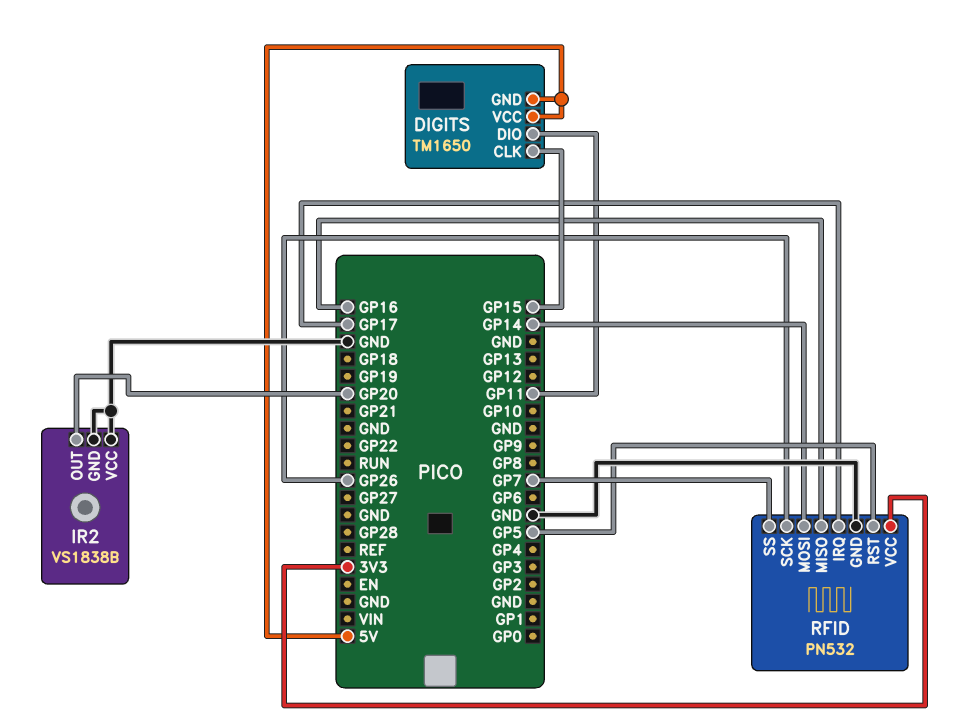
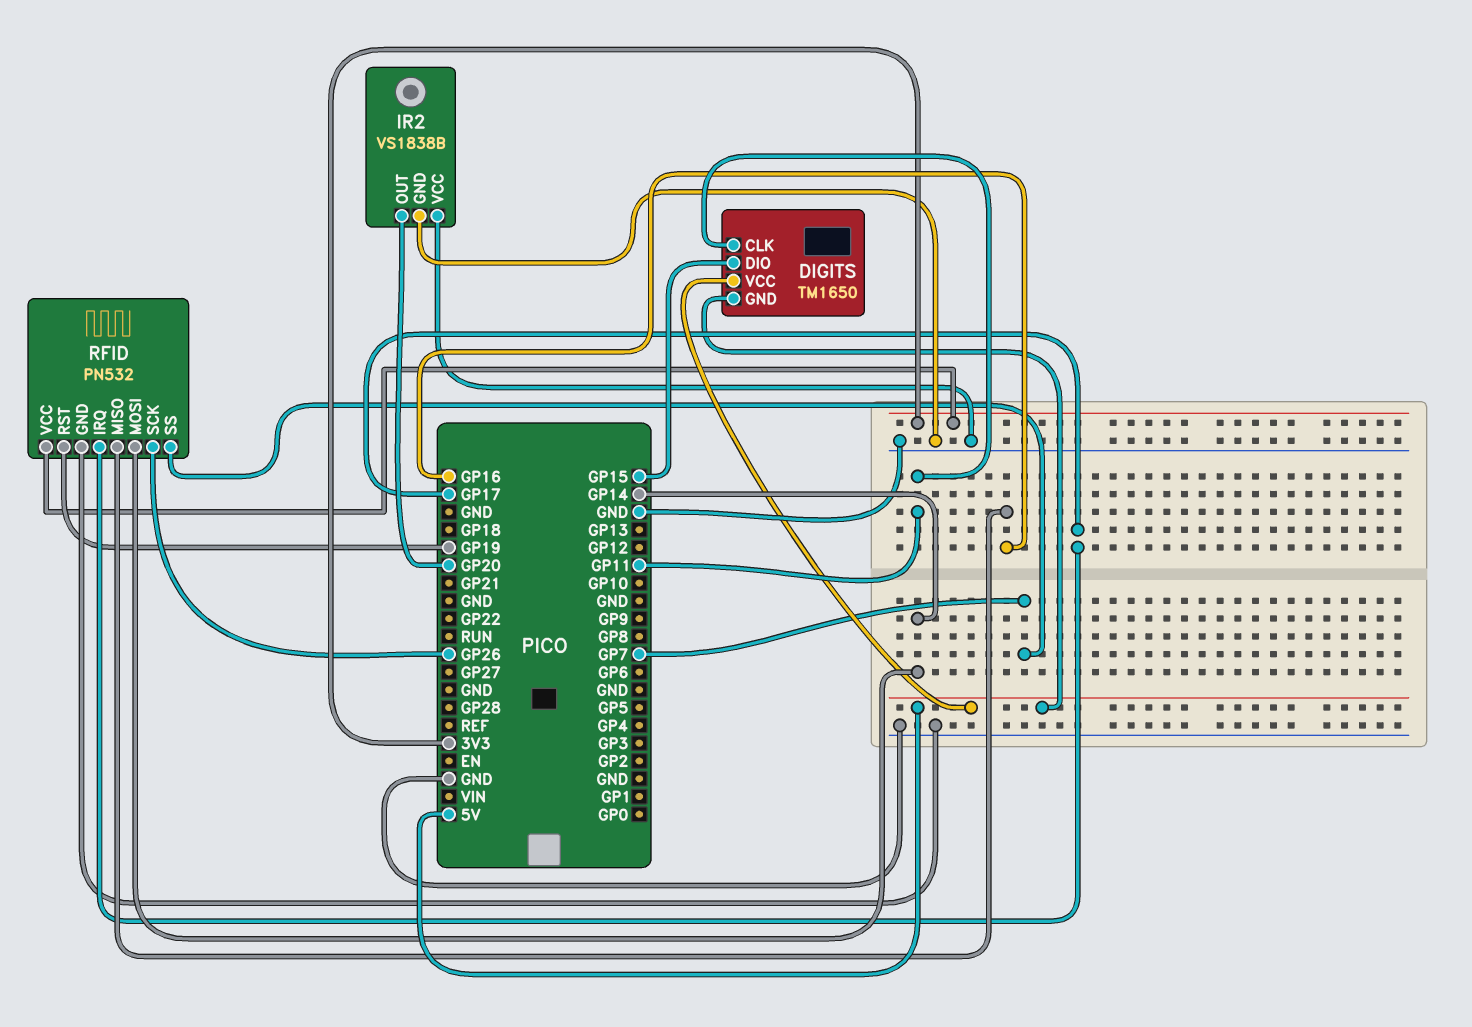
DIGITS pin CLK: GP15 -> GP11
DIGITS pin DIO: GP11 -> GP15
RFID pin RST: GP5 -> GP19

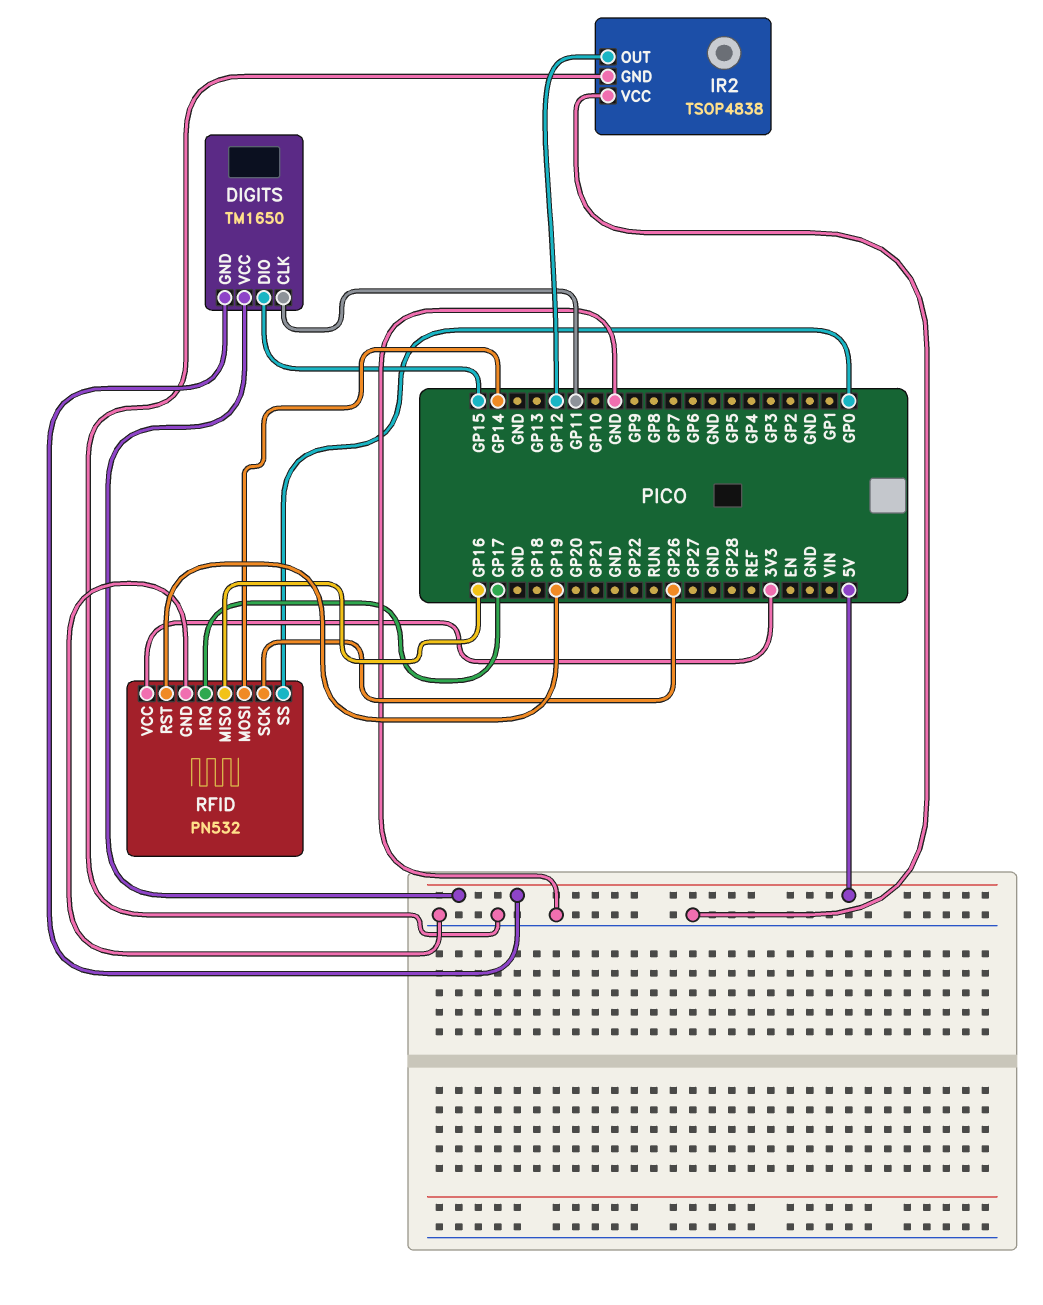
IR2: VS1838B -> TSOP4838
IR2 pin OUT: GP20 -> GP12
RFID pin SS: GP7 -> GP0

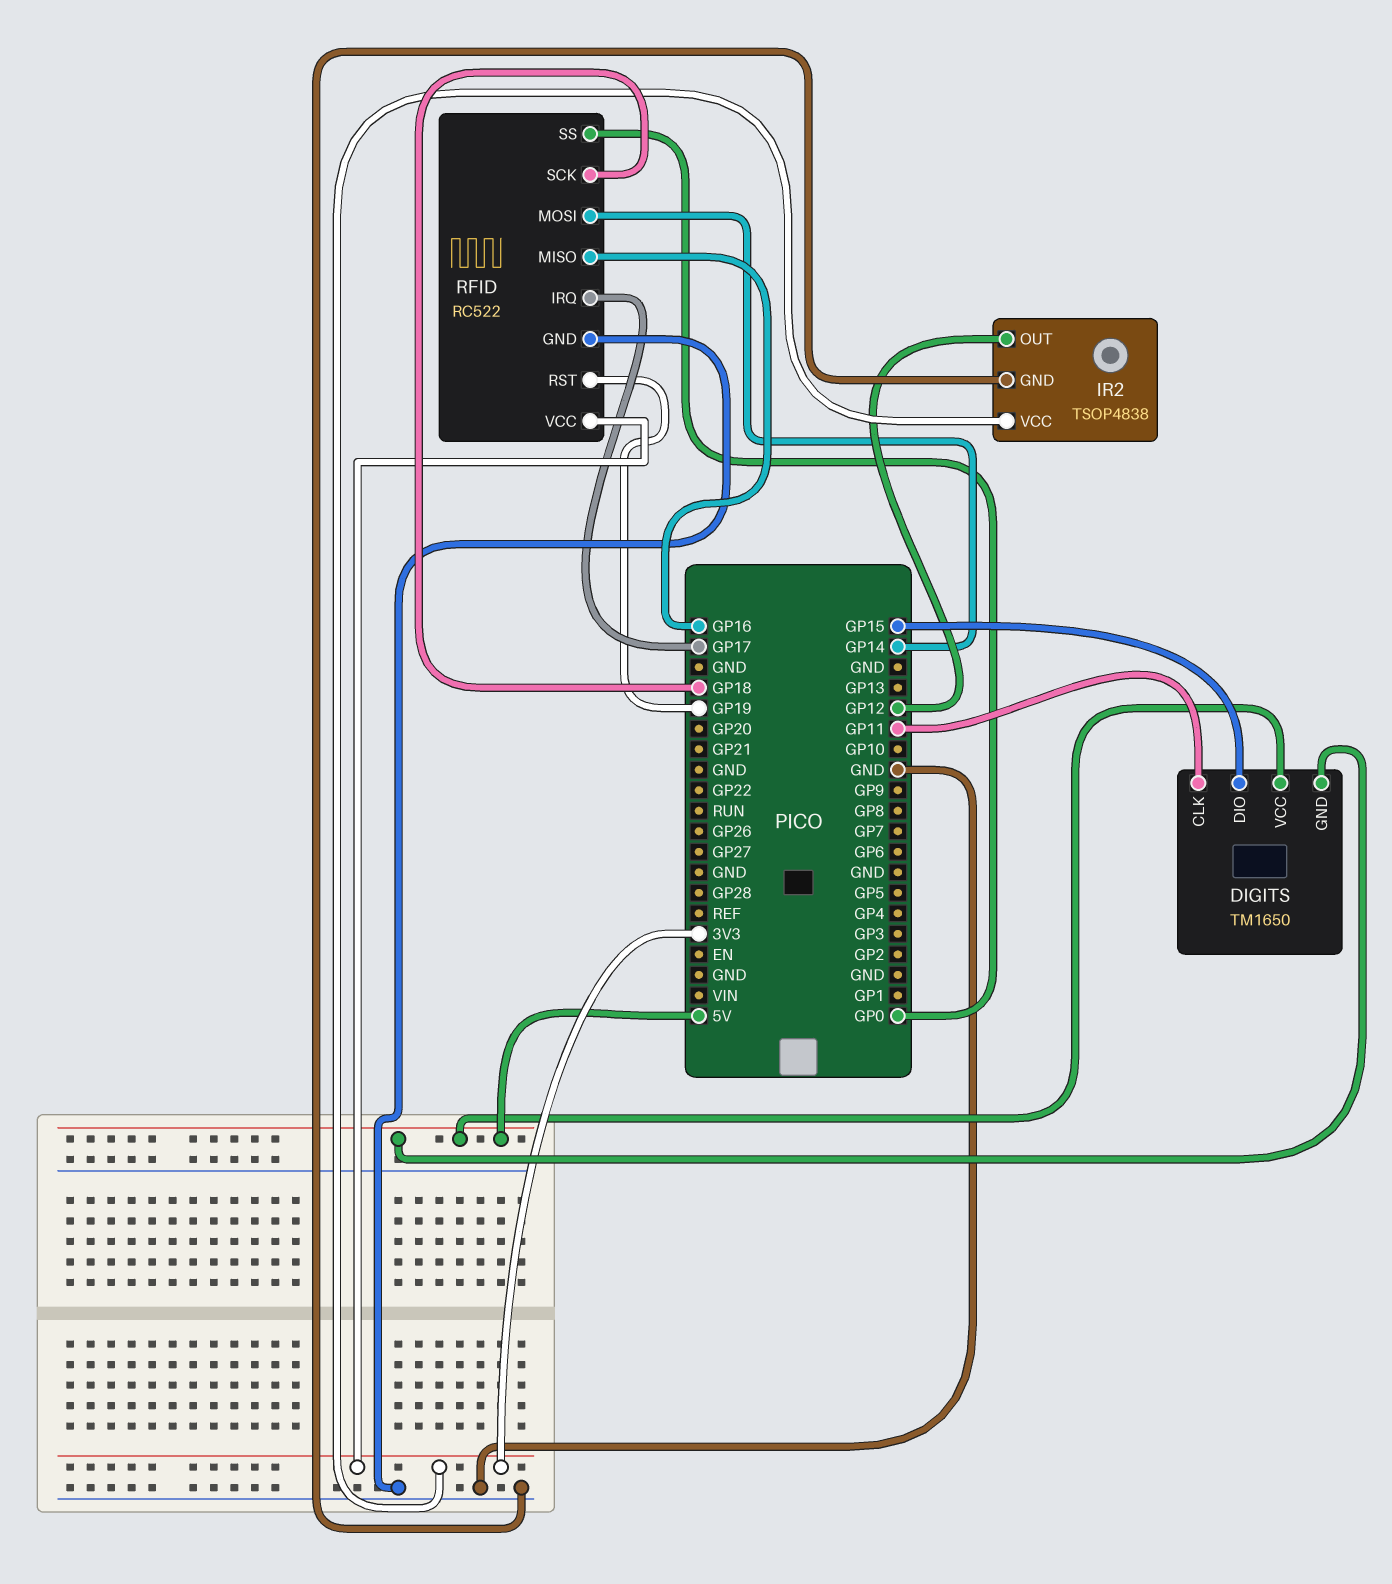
IR2 pin VCC: GND -> 3V3
RFID: PN532 -> RC522
RFID pin SCK: GP26 -> GP18

